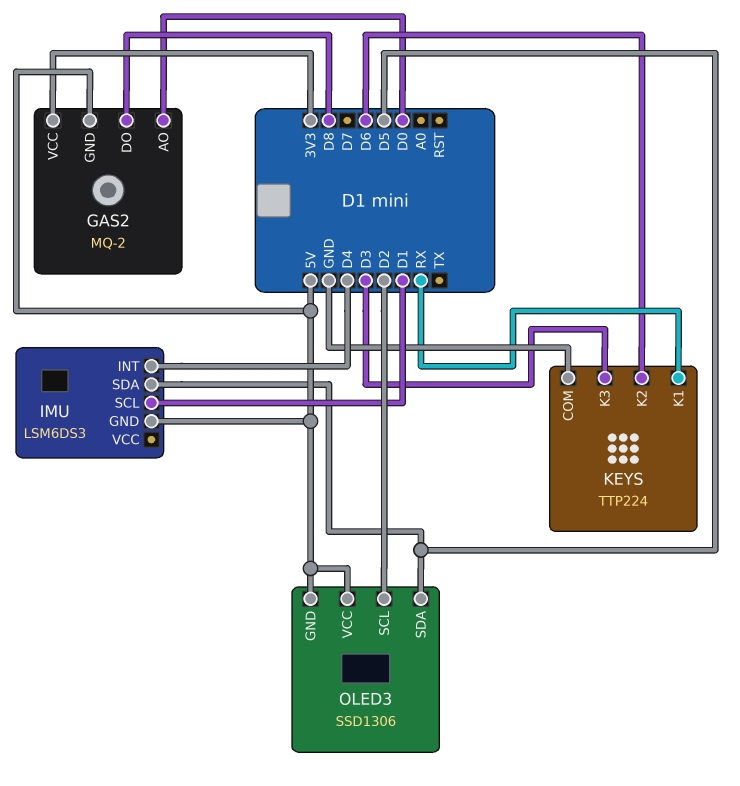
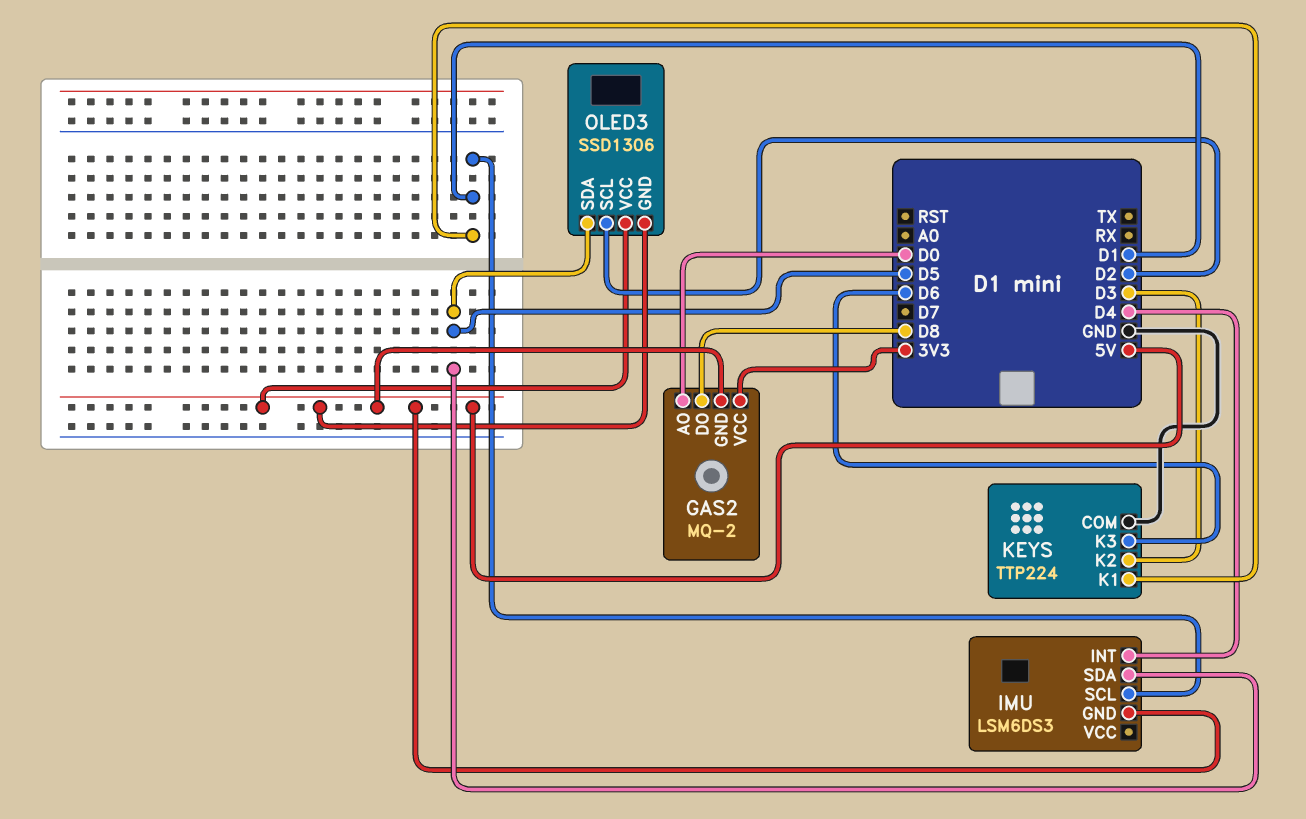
KEYS pin K1: RX -> D1
KEYS pin K2: D6 -> D3
KEYS pin K3: D3 -> D6

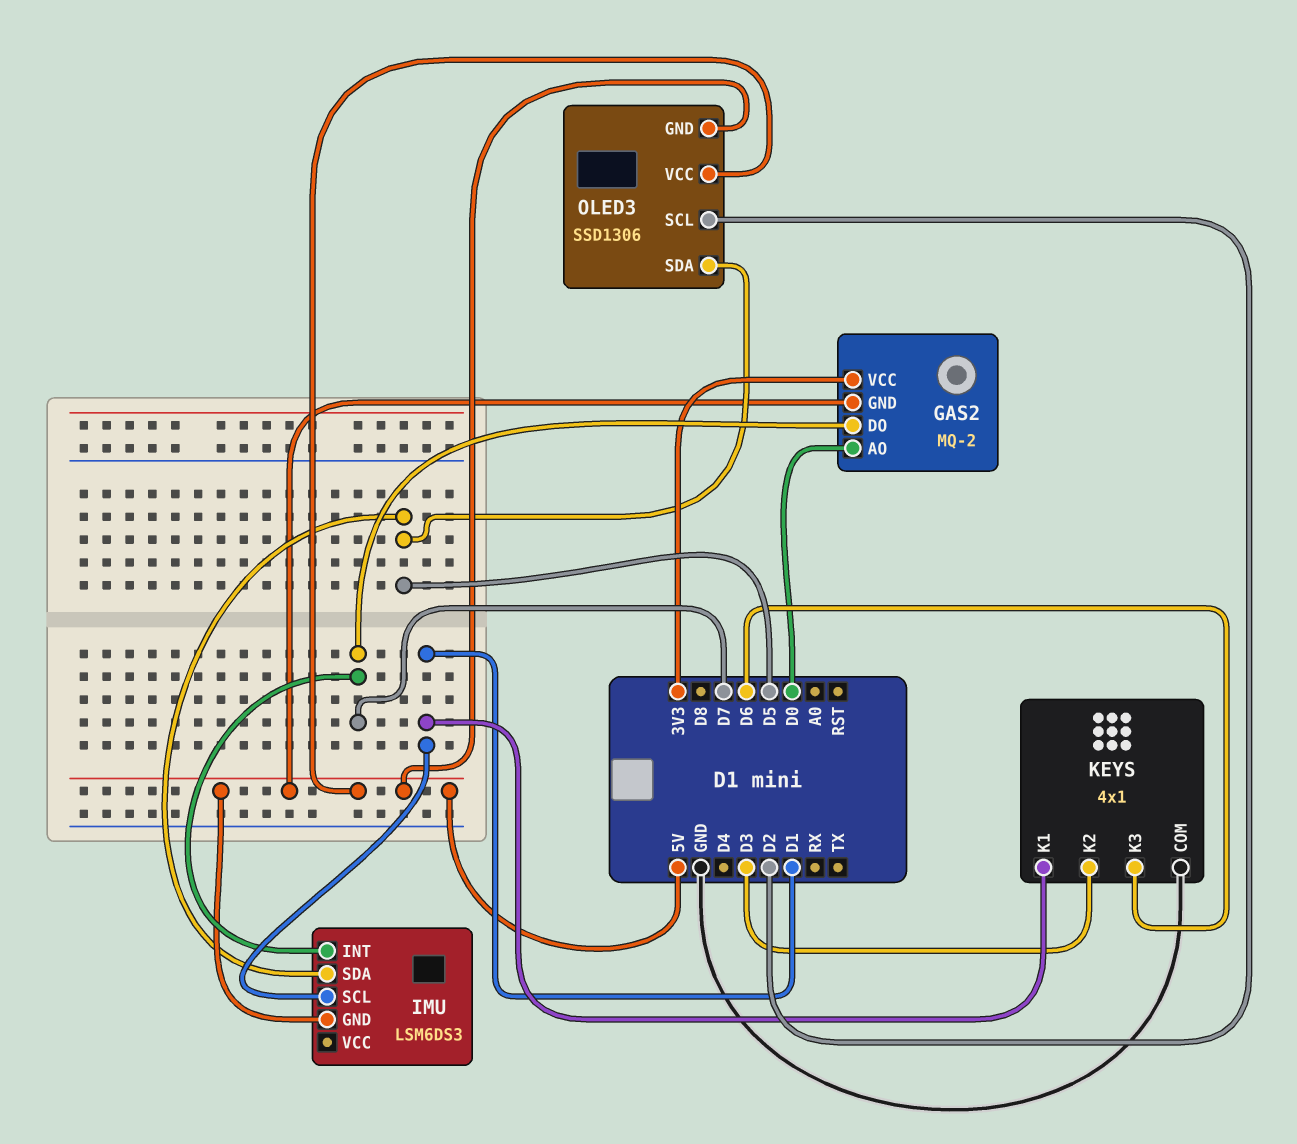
GAS2 pin DO: D8 -> D7
IMU pin INT: D4 -> D7
KEYS: TTP224 -> 4x1

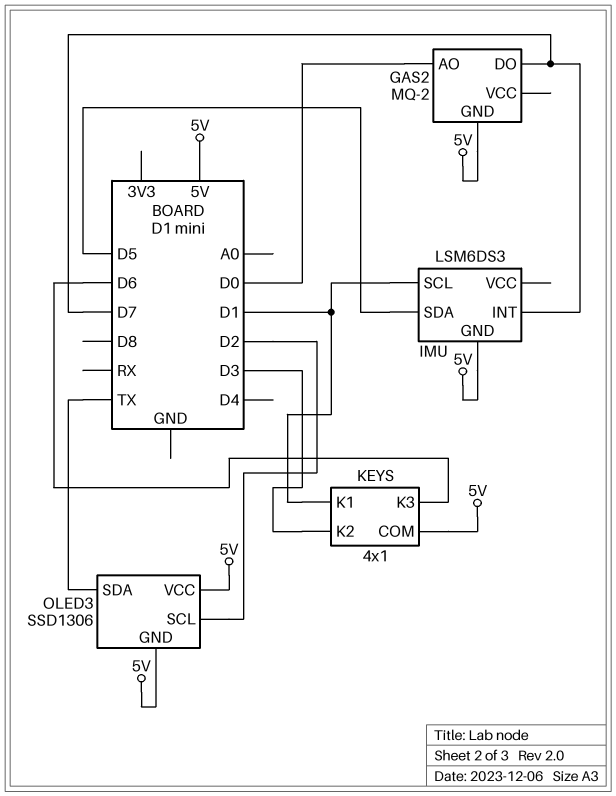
GAS2 pin VCC: 3V3 -> none
KEYS pin COM: GND -> 5V
OLED3 pin SDA: D5 -> TX

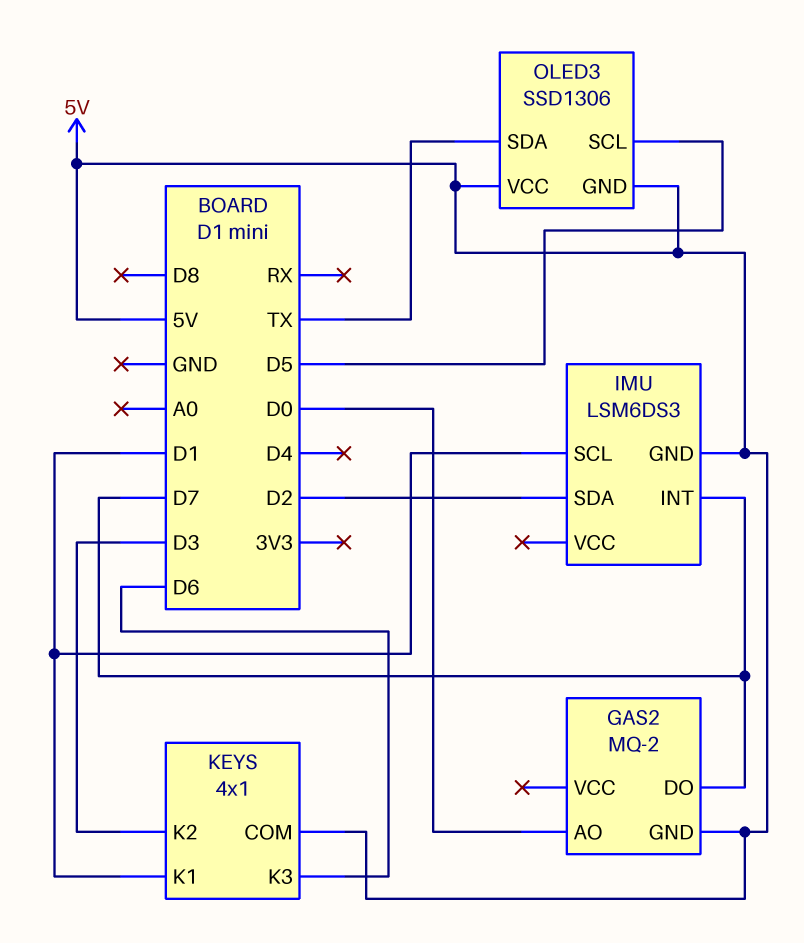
IMU pin SDA: D5 -> D2
OLED3 pin SCL: D2 -> D5

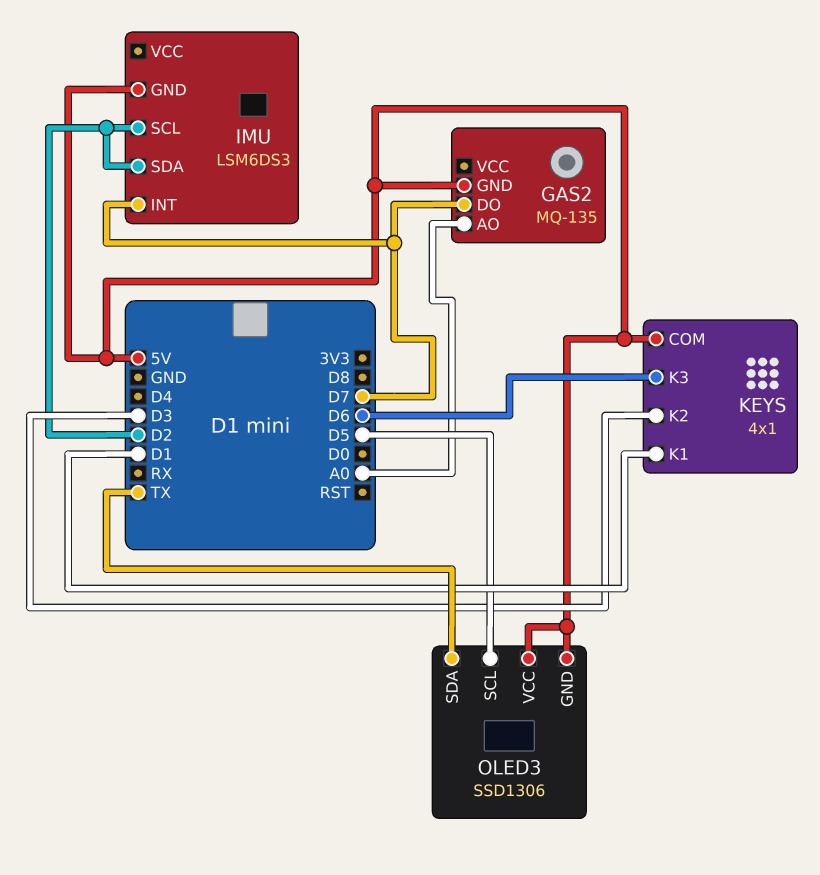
GAS2: MQ-2 -> MQ-135
GAS2 pin AO: D0 -> A0
IMU pin SCL: D1 -> D2

